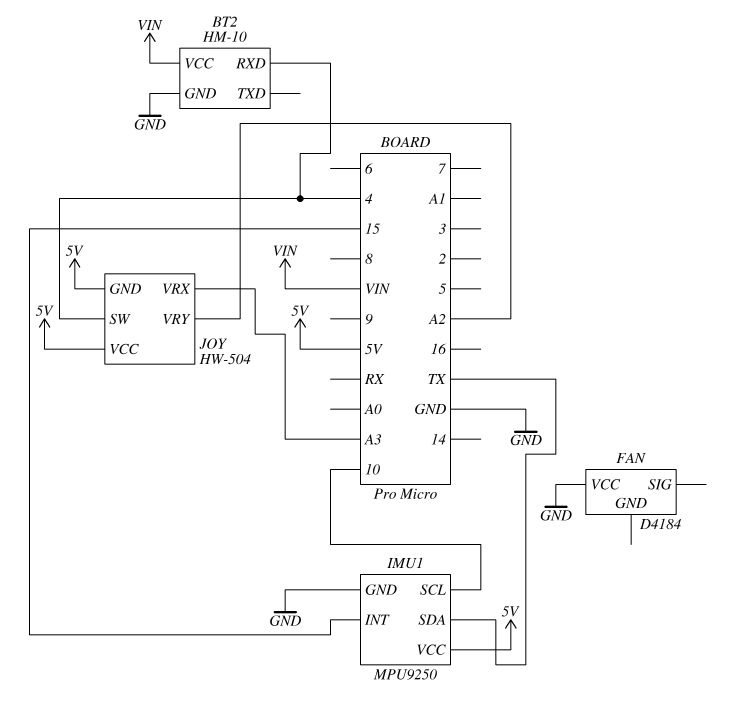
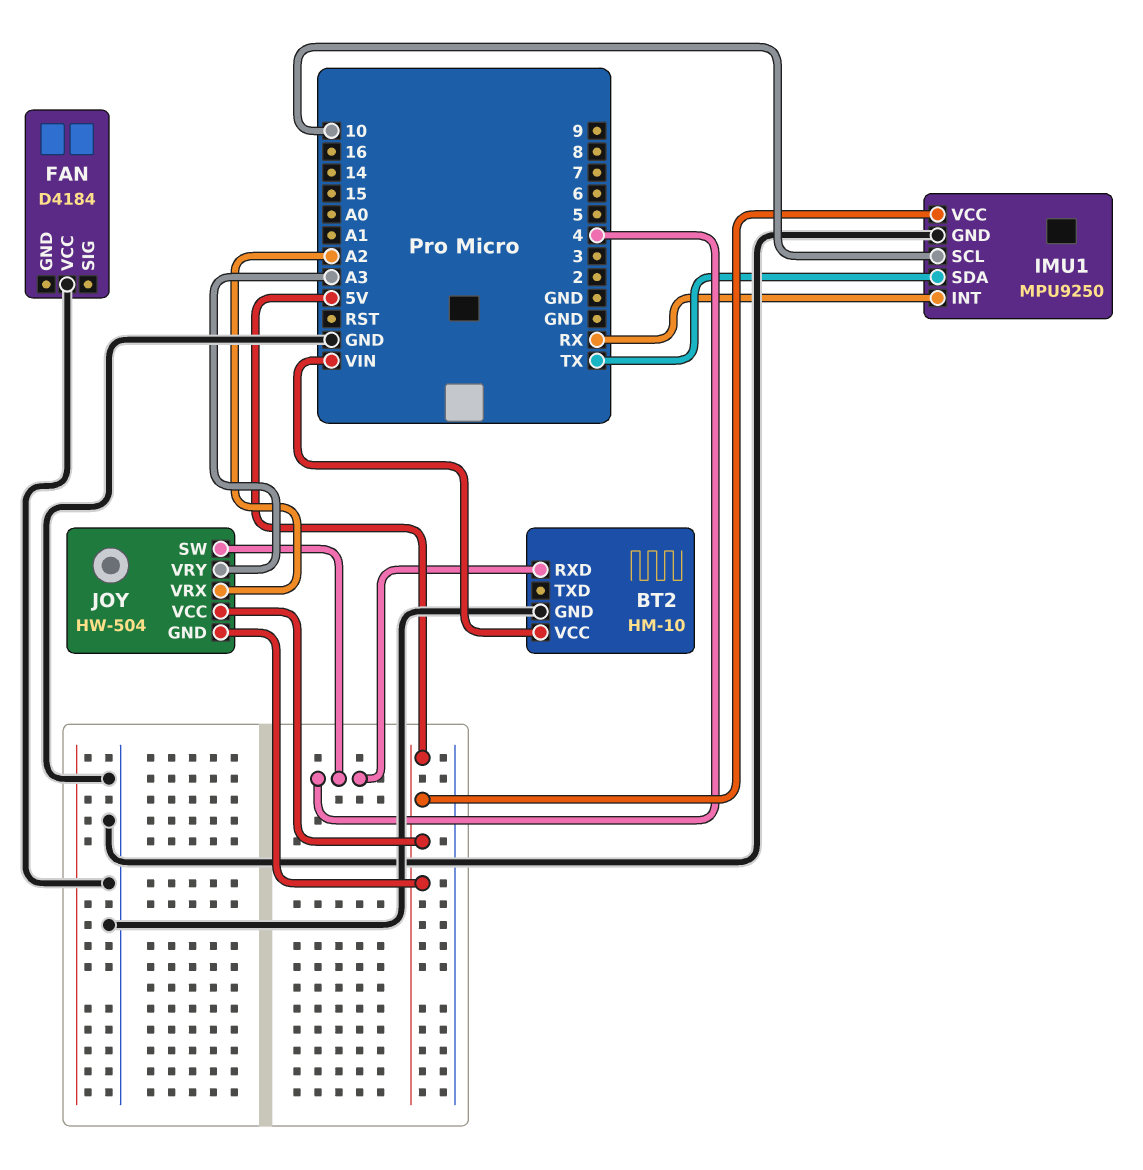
IMU1 pin INT: 15 -> RX
JOY pin VRX: A3 -> A2
JOY pin VRY: A2 -> A3

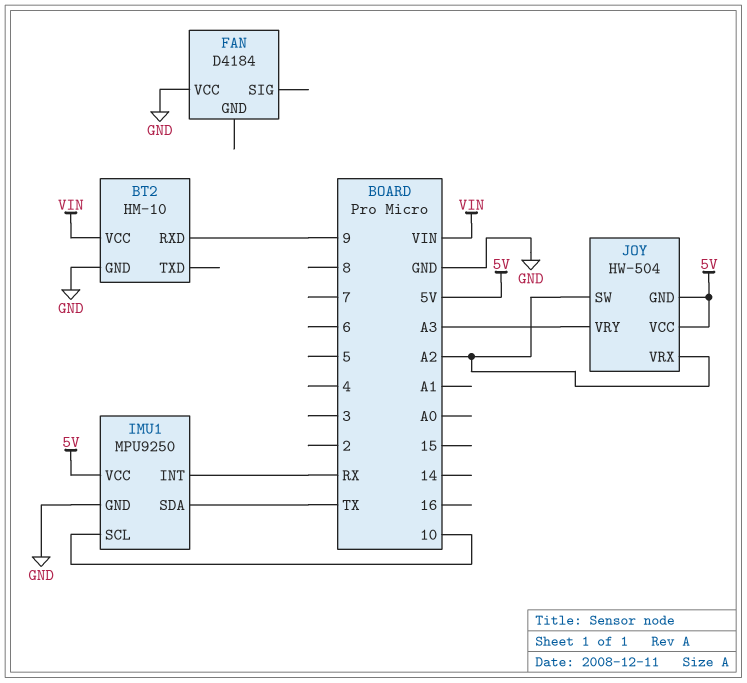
BT2 pin RXD: 4 -> 9
JOY pin SW: 4 -> A2

